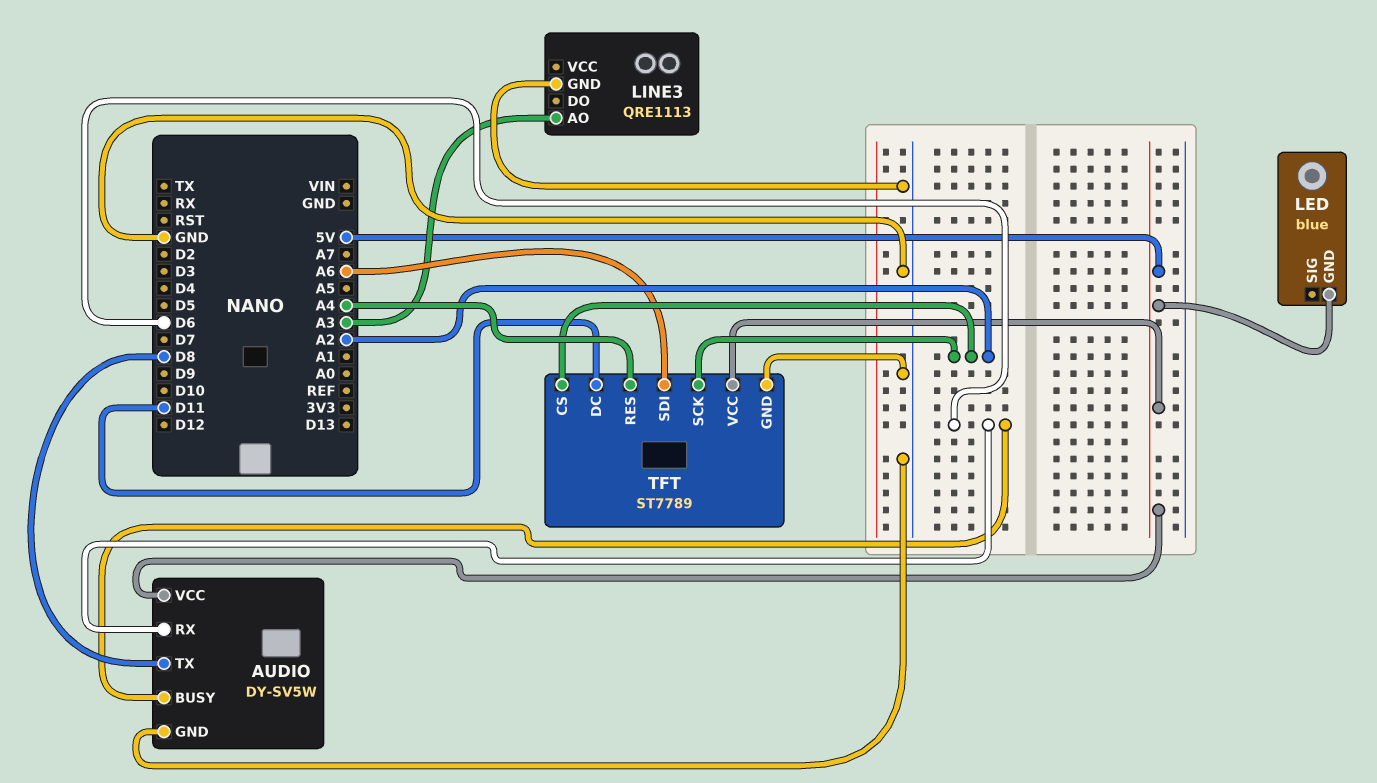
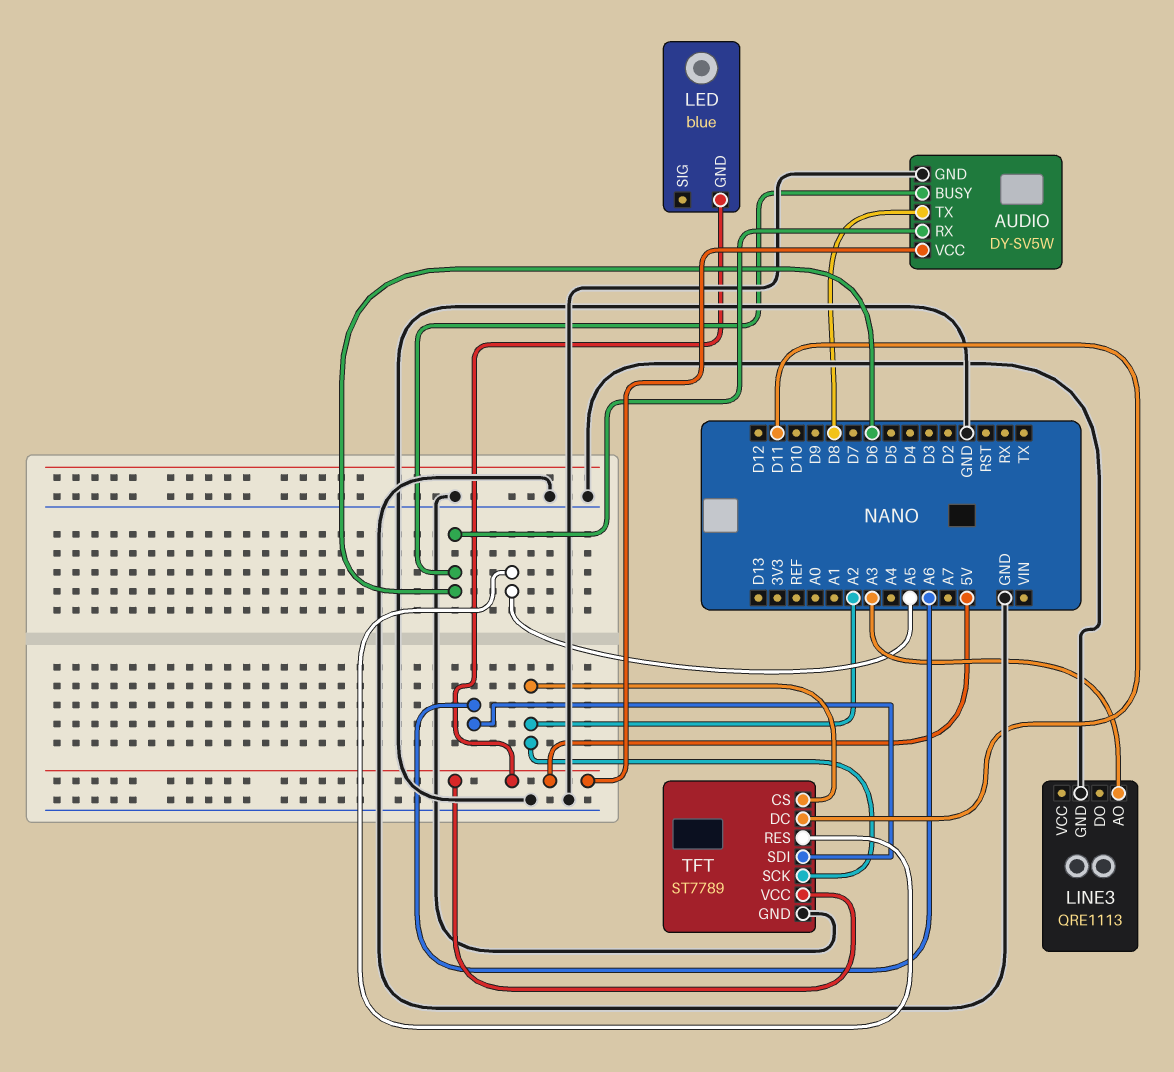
TFT pin RES: A4 -> A5

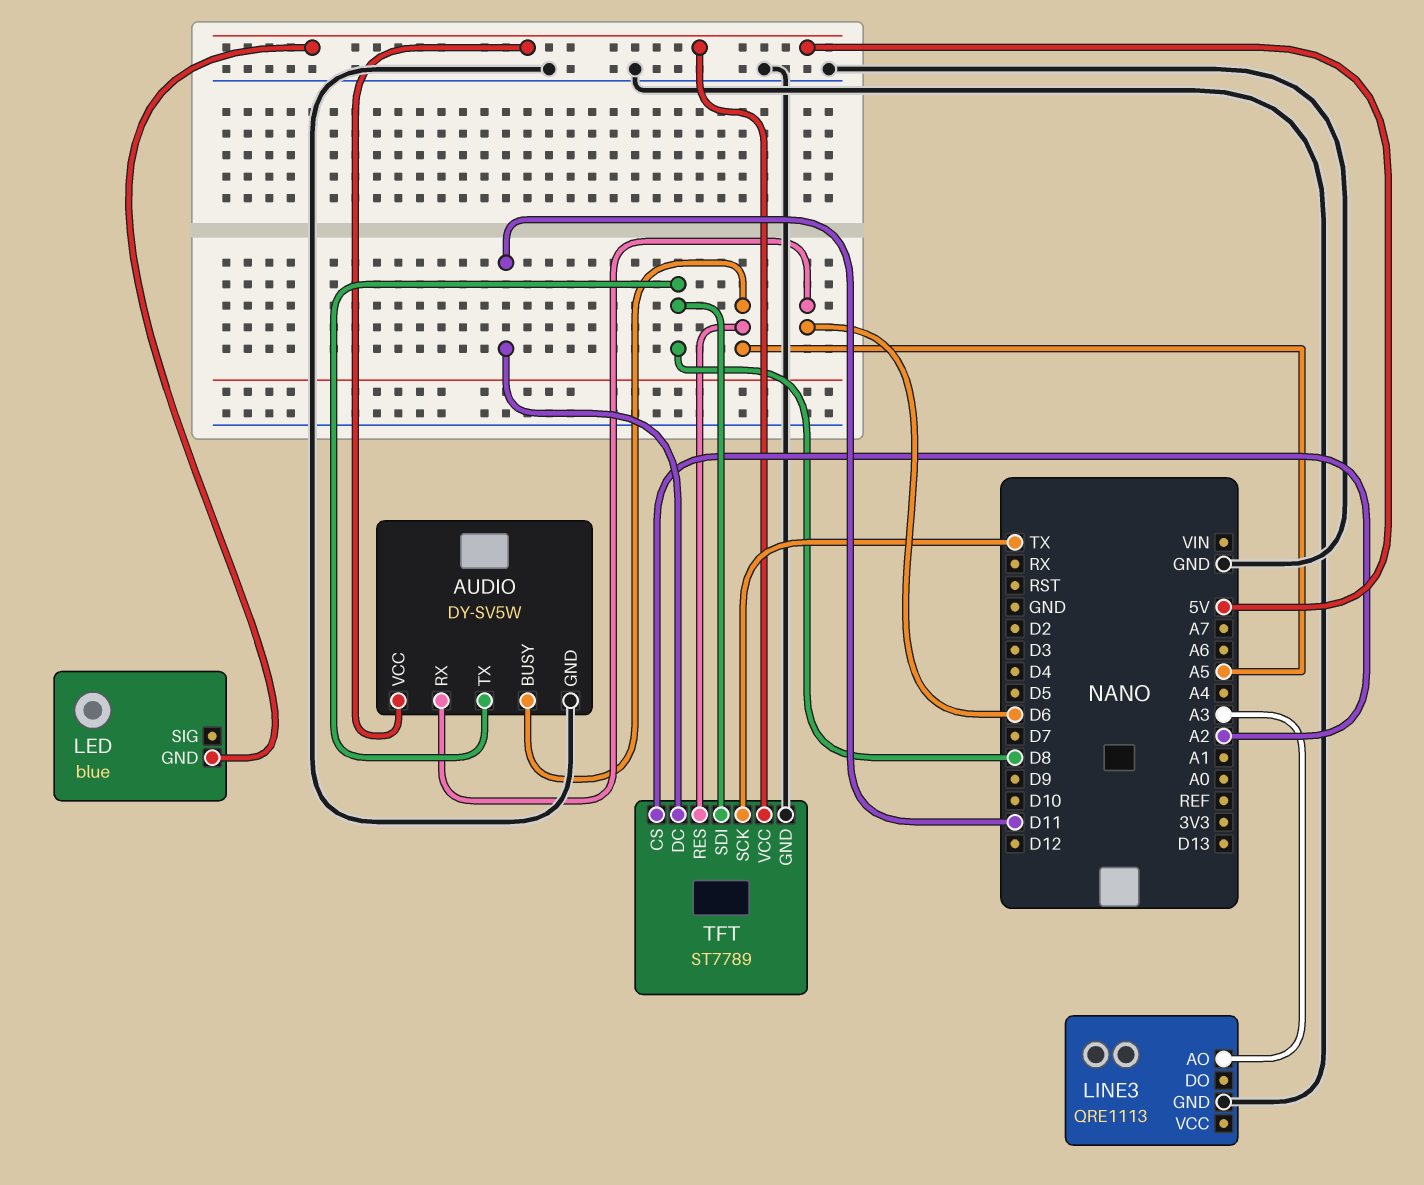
AUDIO pin BUSY: D6 -> A5
TFT pin SCK: A2 -> TX
TFT pin SDI: A6 -> D8

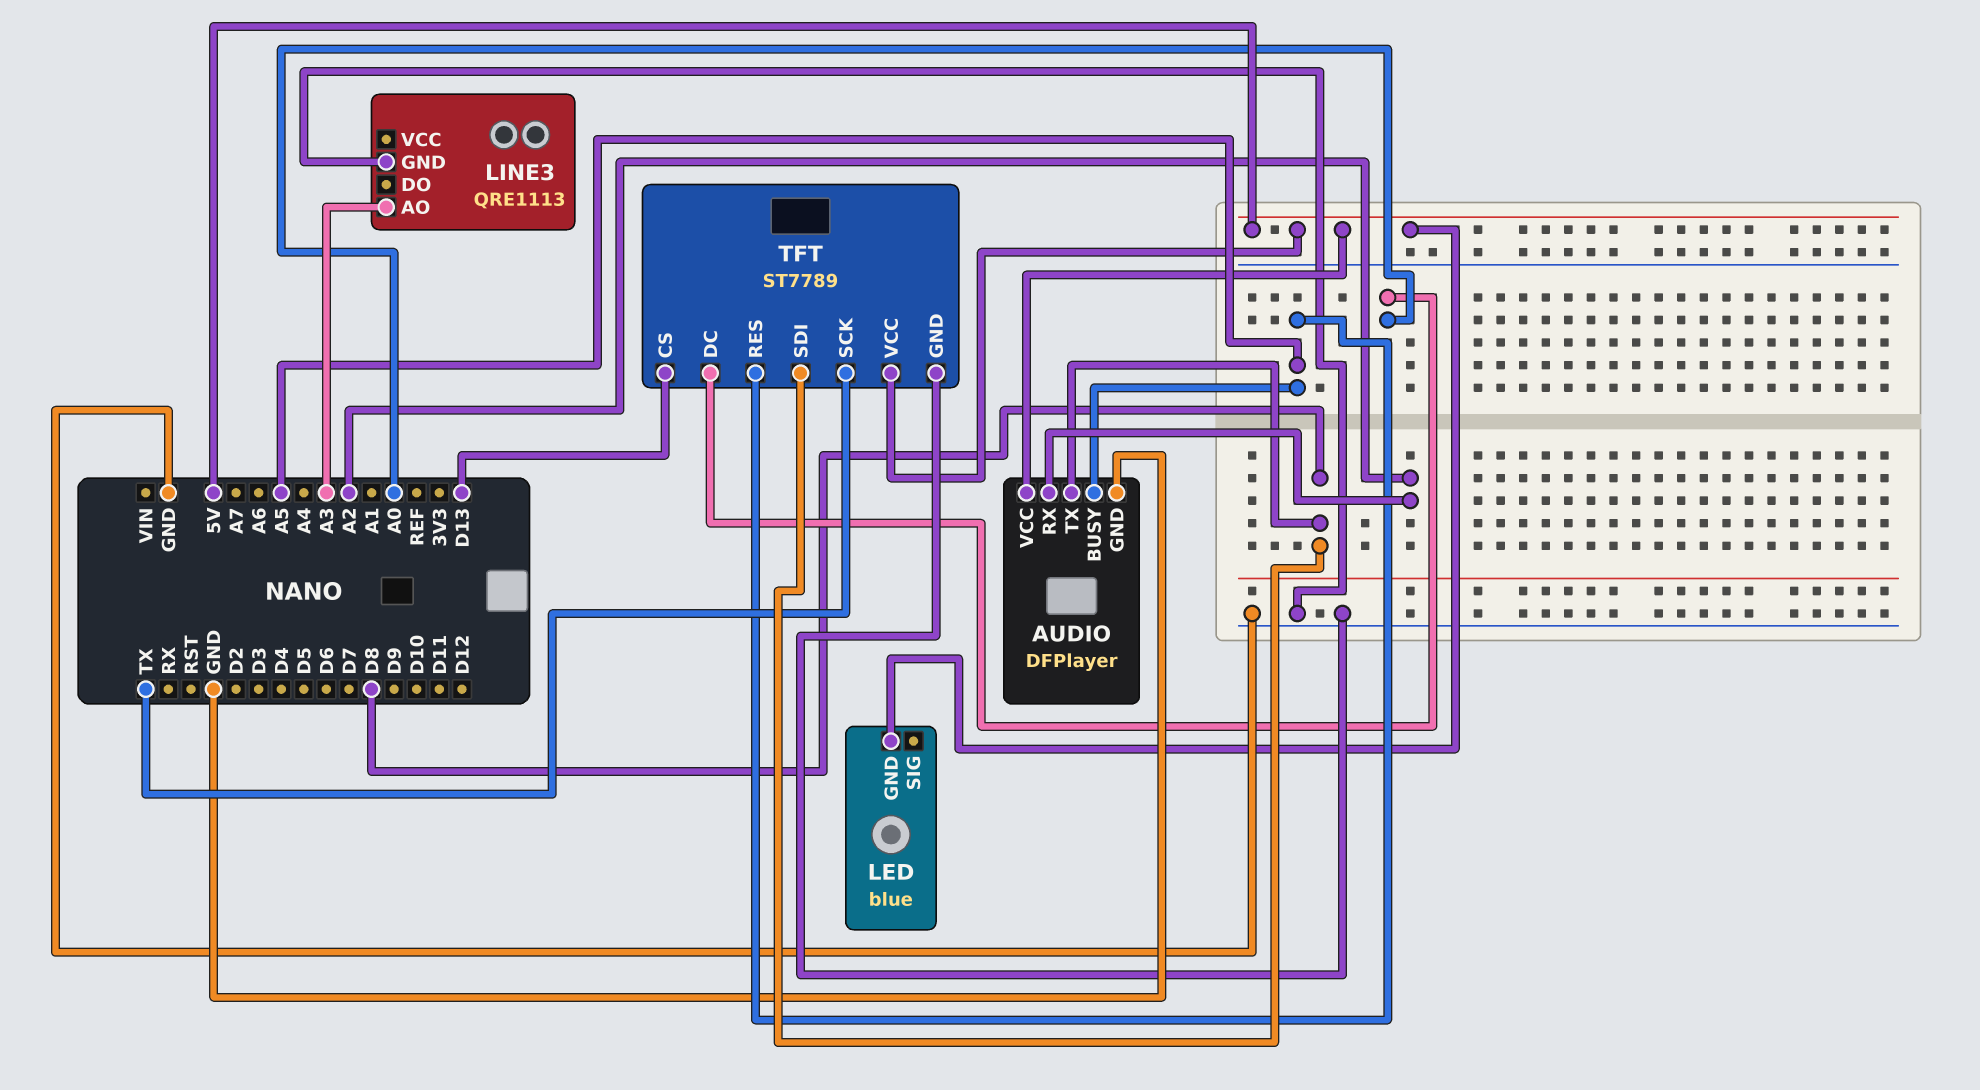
AUDIO: DY-SV5W -> DFPlayer
AUDIO pin RX: D6 -> A2
TFT pin CS: A2 -> D13
TFT pin DC: D11 -> A0

